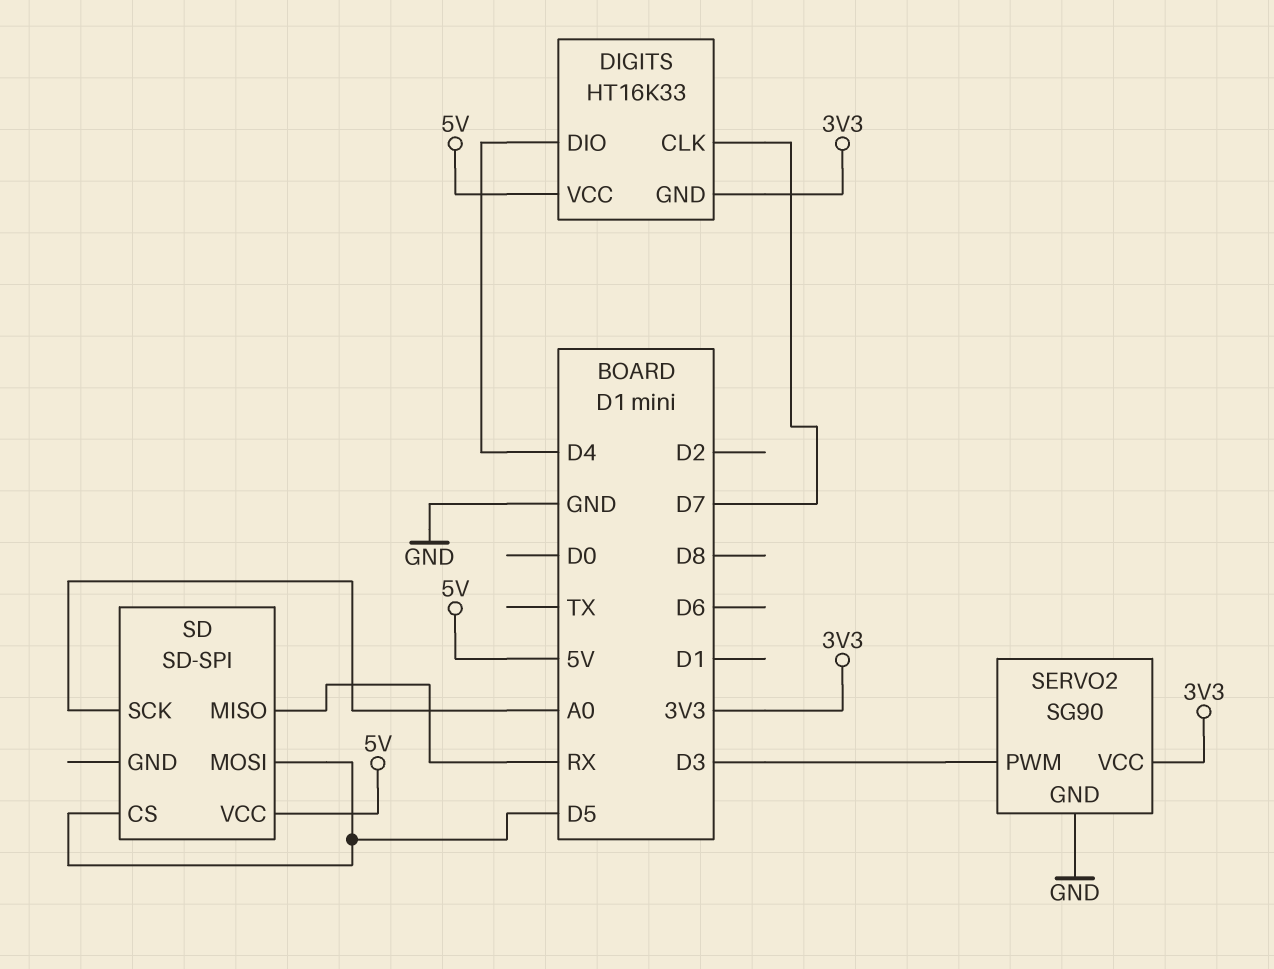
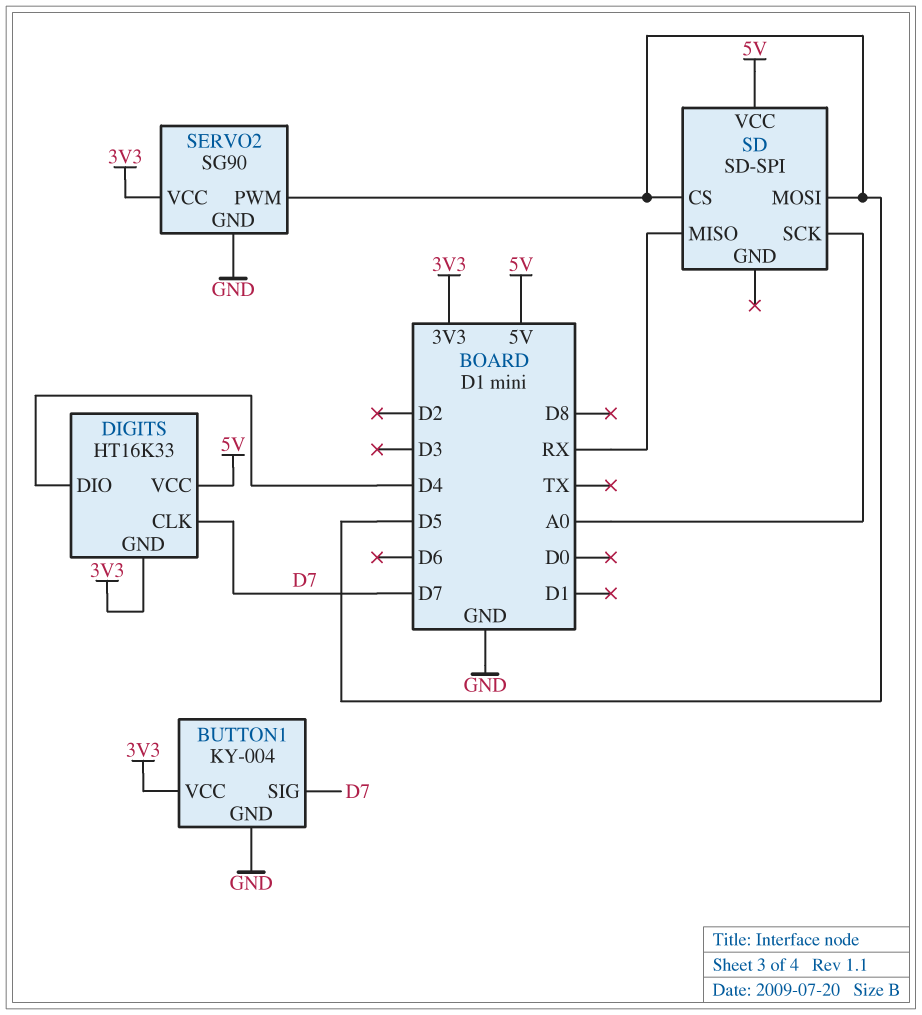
BUTTON1: none -> KY-004
BUTTON1 pin GND: none -> GND
BUTTON1 pin SIG: none -> D7
BUTTON1 pin VCC: none -> 3V3
SERVO2 pin PWM: D3 -> D5

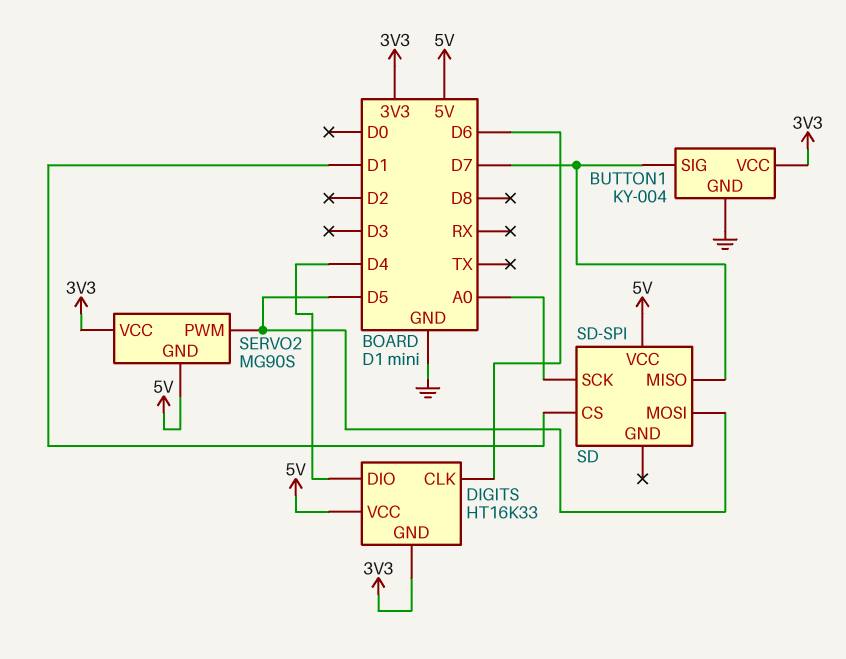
DIGITS pin CLK: D7 -> D6
SD pin CS: D5 -> D1
SD pin MISO: RX -> D7
SERVO2: SG90 -> MG90S
SERVO2 pin GND: GND -> 5V

